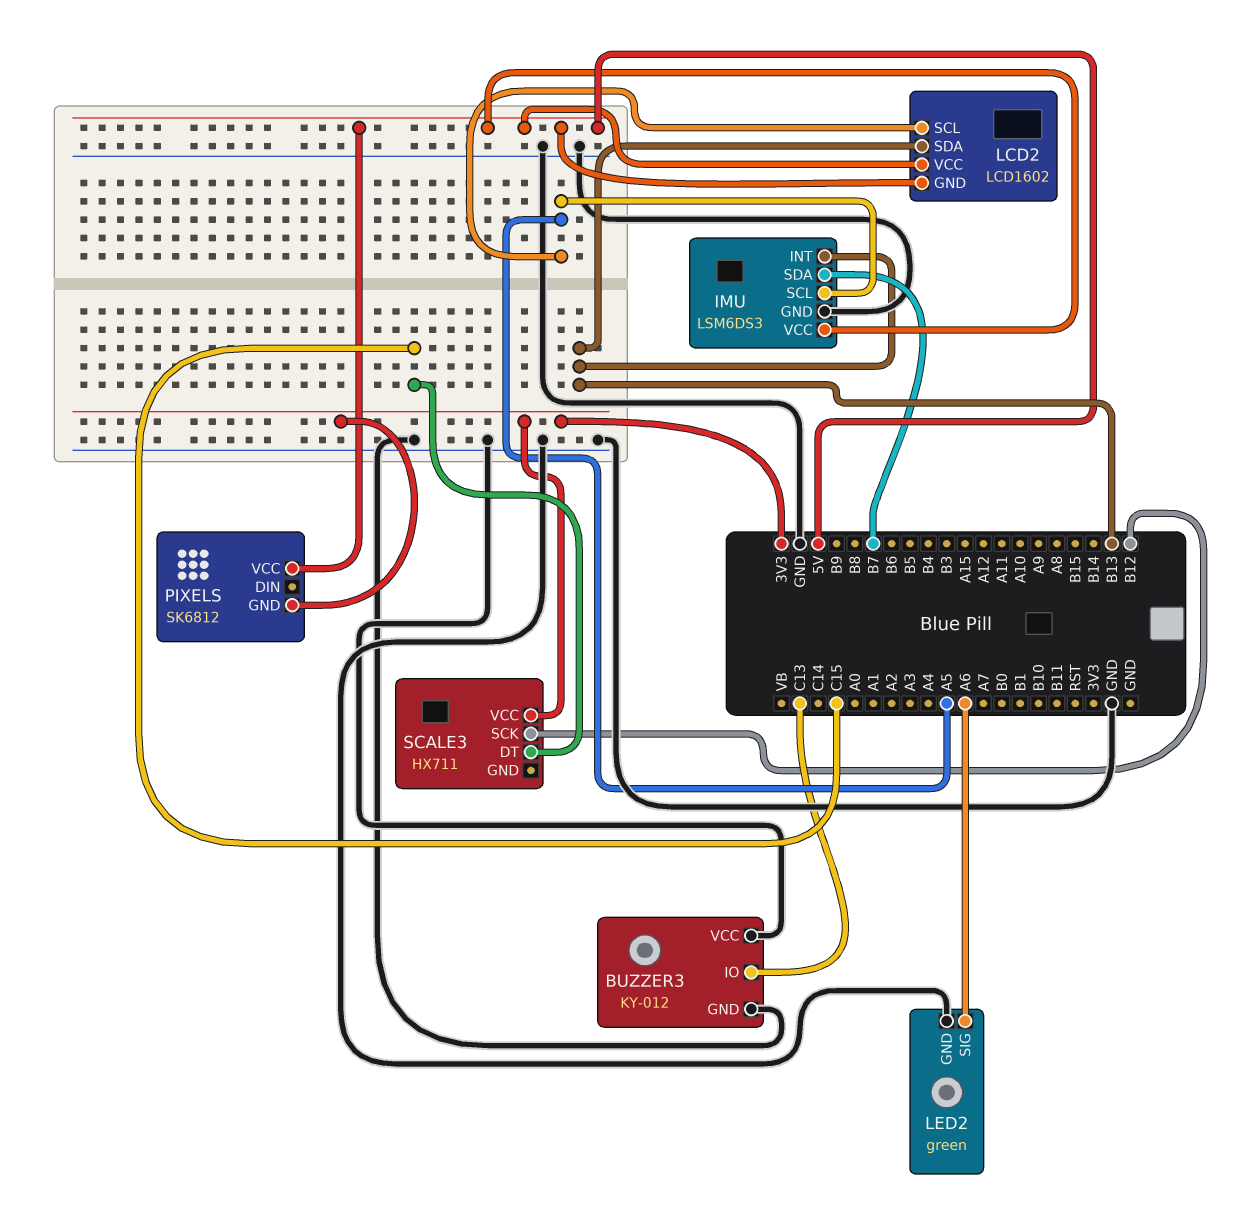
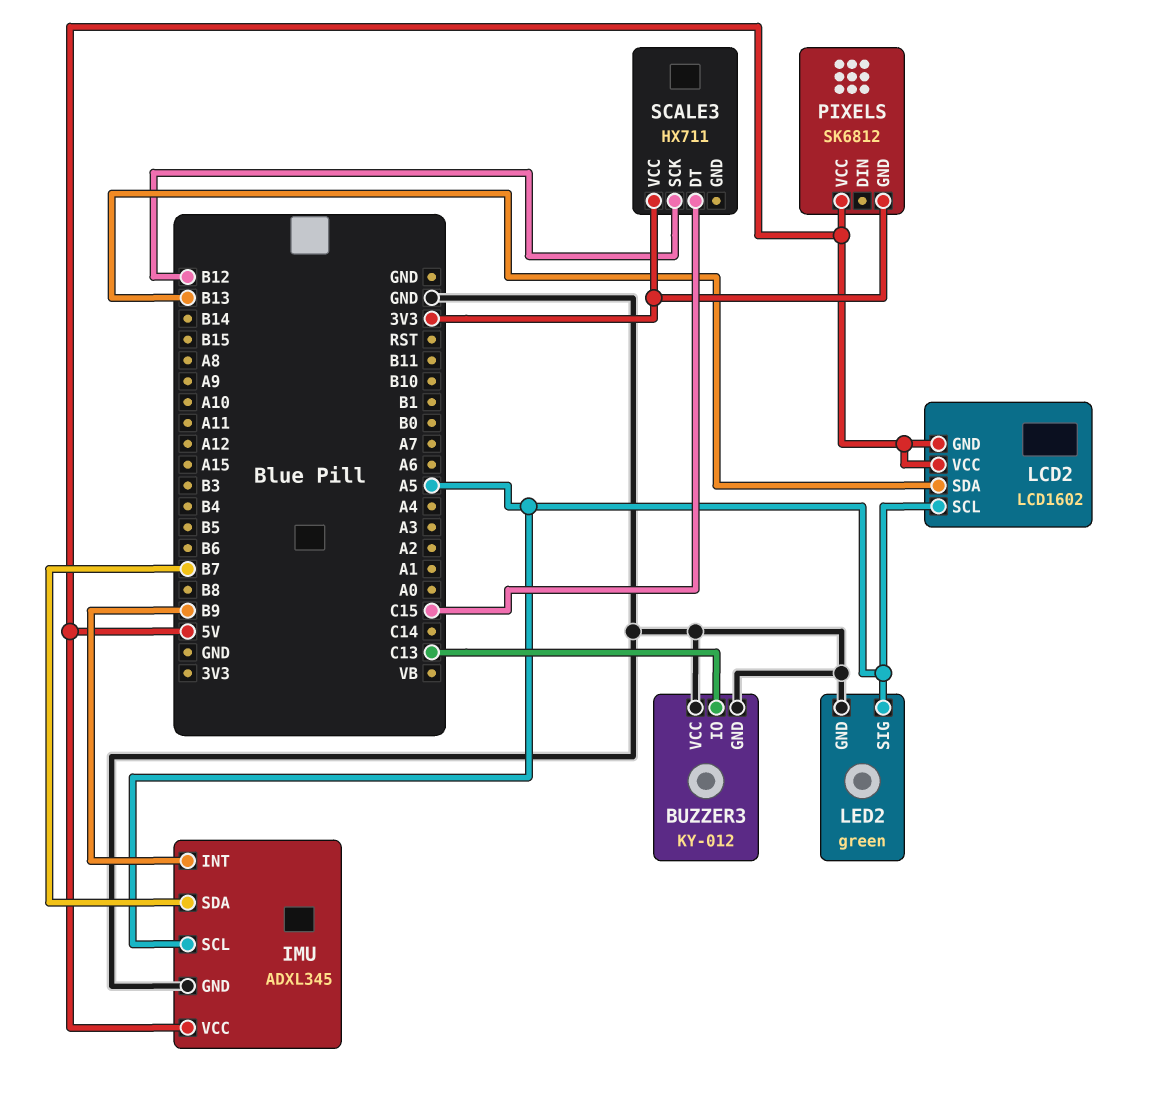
IMU: LSM6DS3 -> ADXL345
IMU pin INT: B13 -> B9
LED2 pin SIG: A6 -> A5

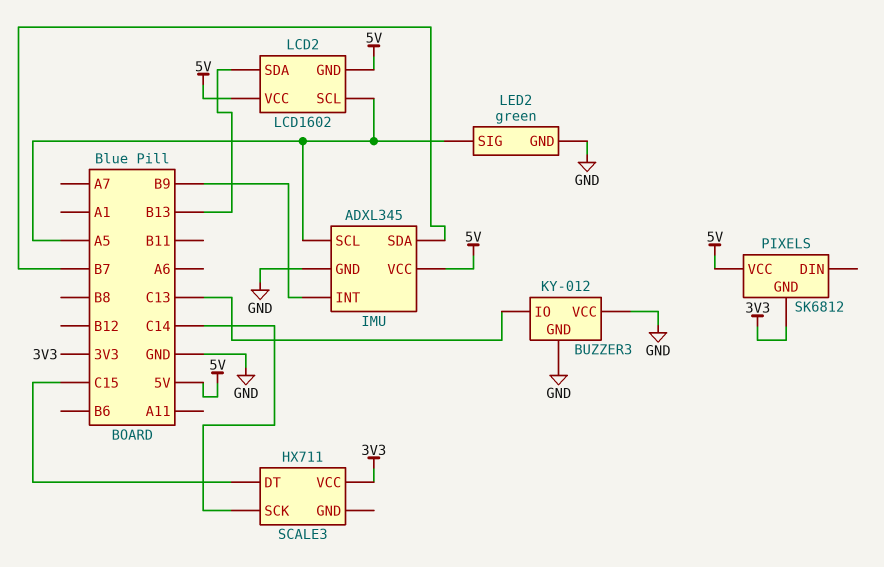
SCALE3 pin SCK: B12 -> C14

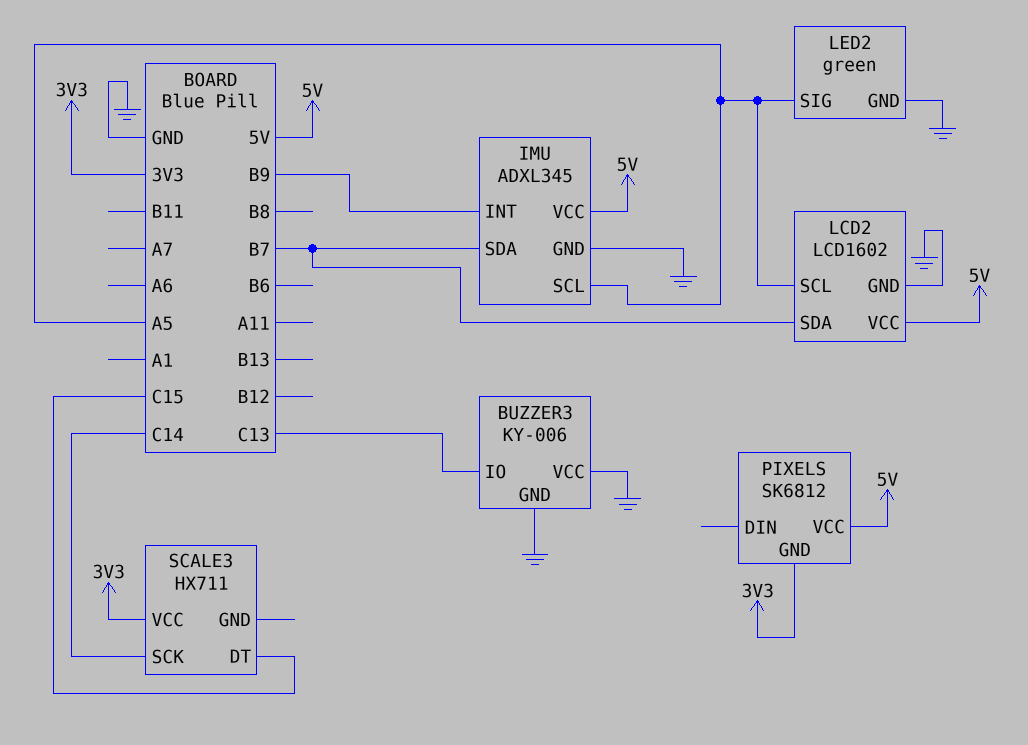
BUZZER3: KY-012 -> KY-006
LCD2 pin GND: 5V -> GND
LCD2 pin SDA: B13 -> B7

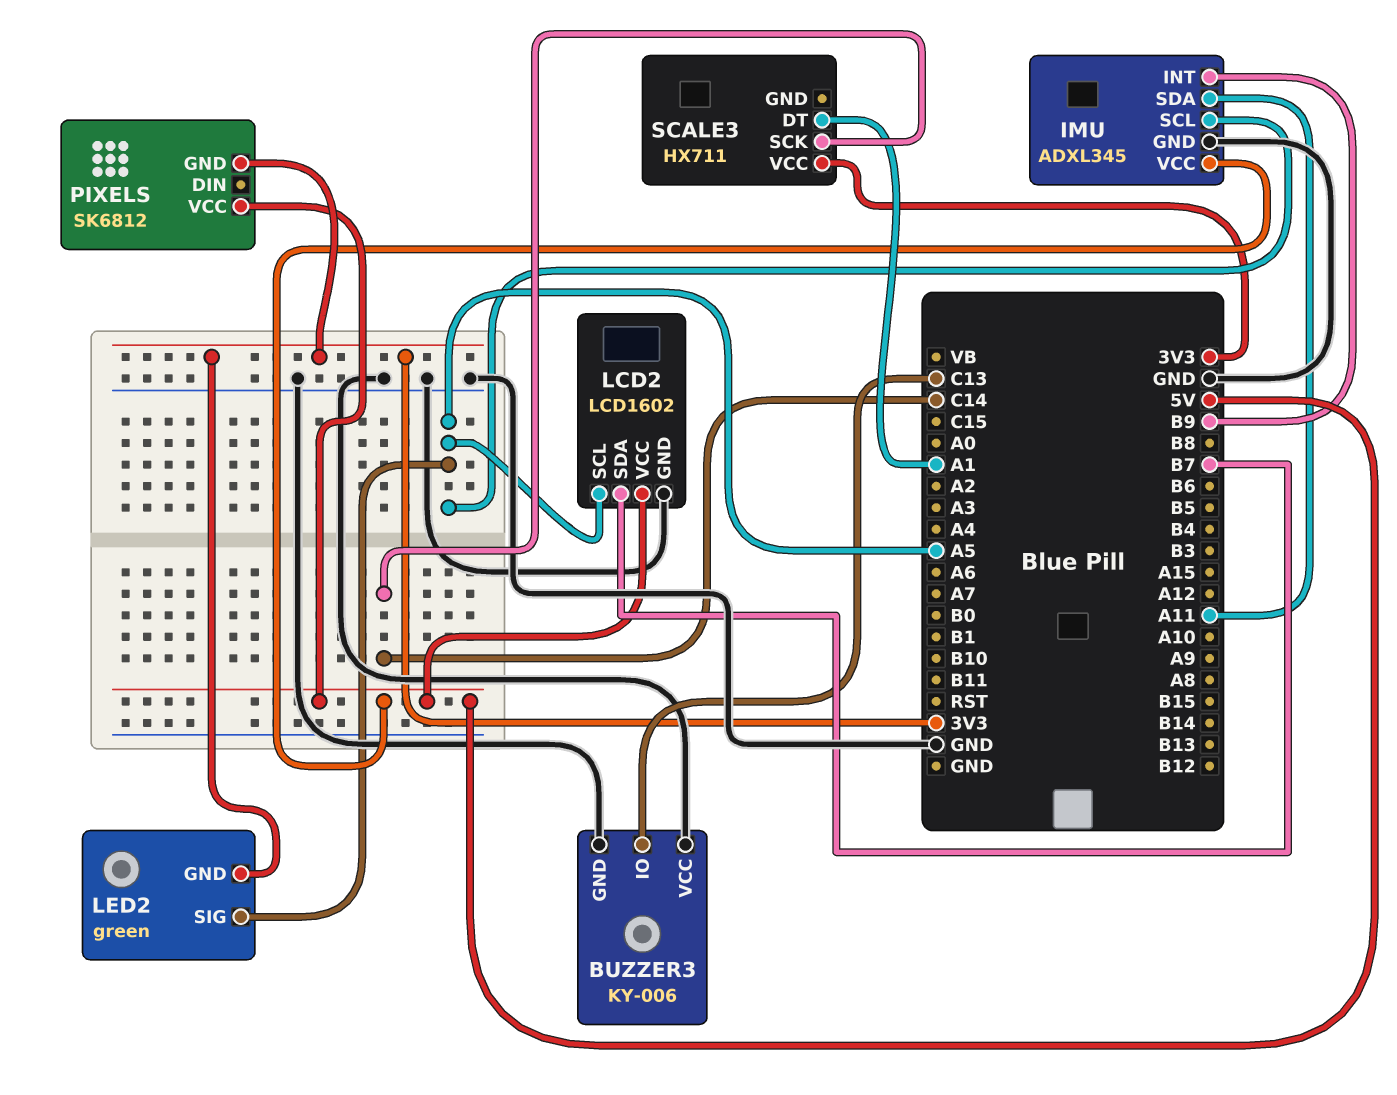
IMU pin SDA: B7 -> A11
LED2 pin GND: GND -> 3V3
SCALE3 pin DT: C15 -> A1

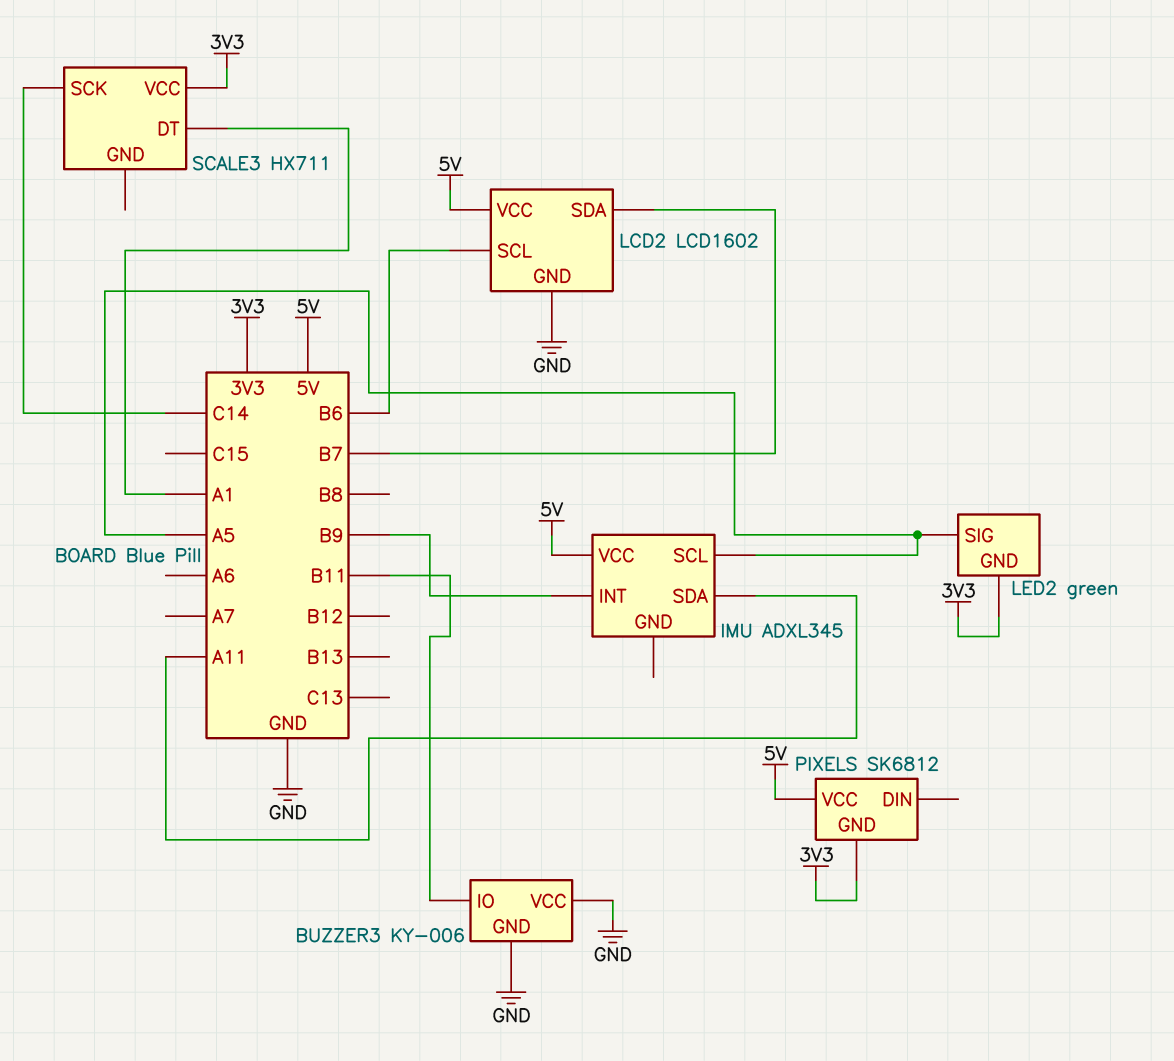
BUZZER3 pin IO: C13 -> B11
IMU pin GND: GND -> none
LCD2 pin SCL: A5 -> B6

